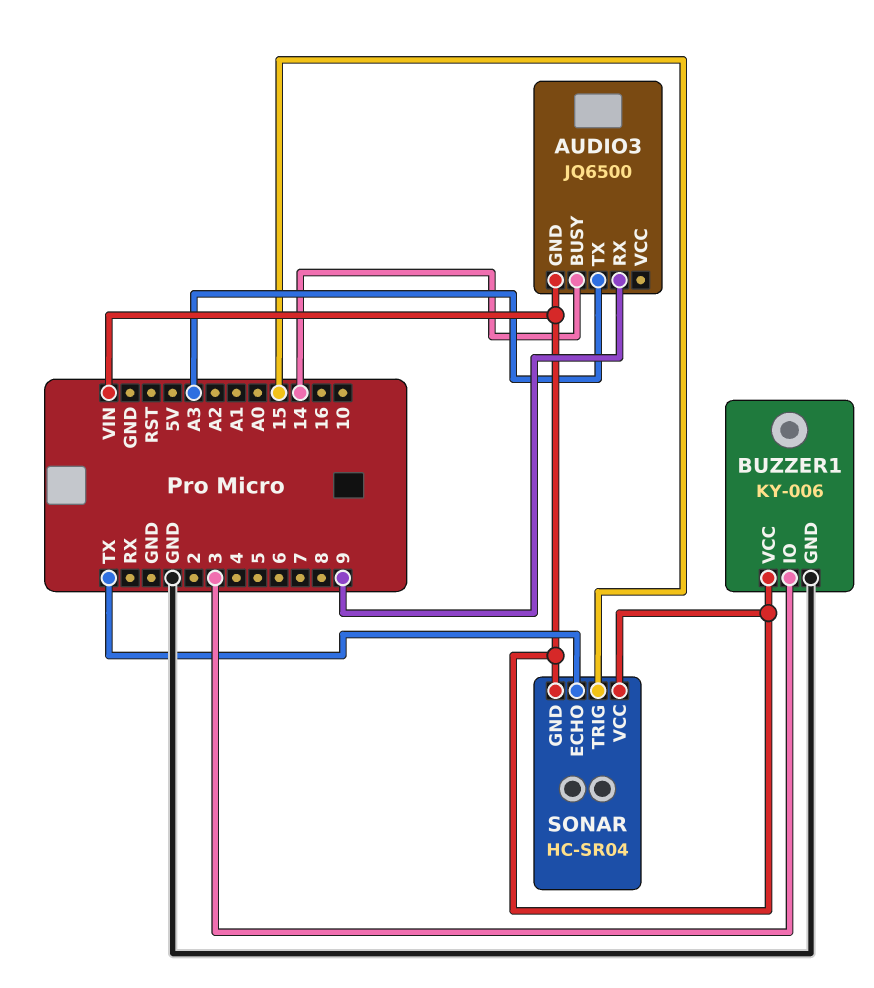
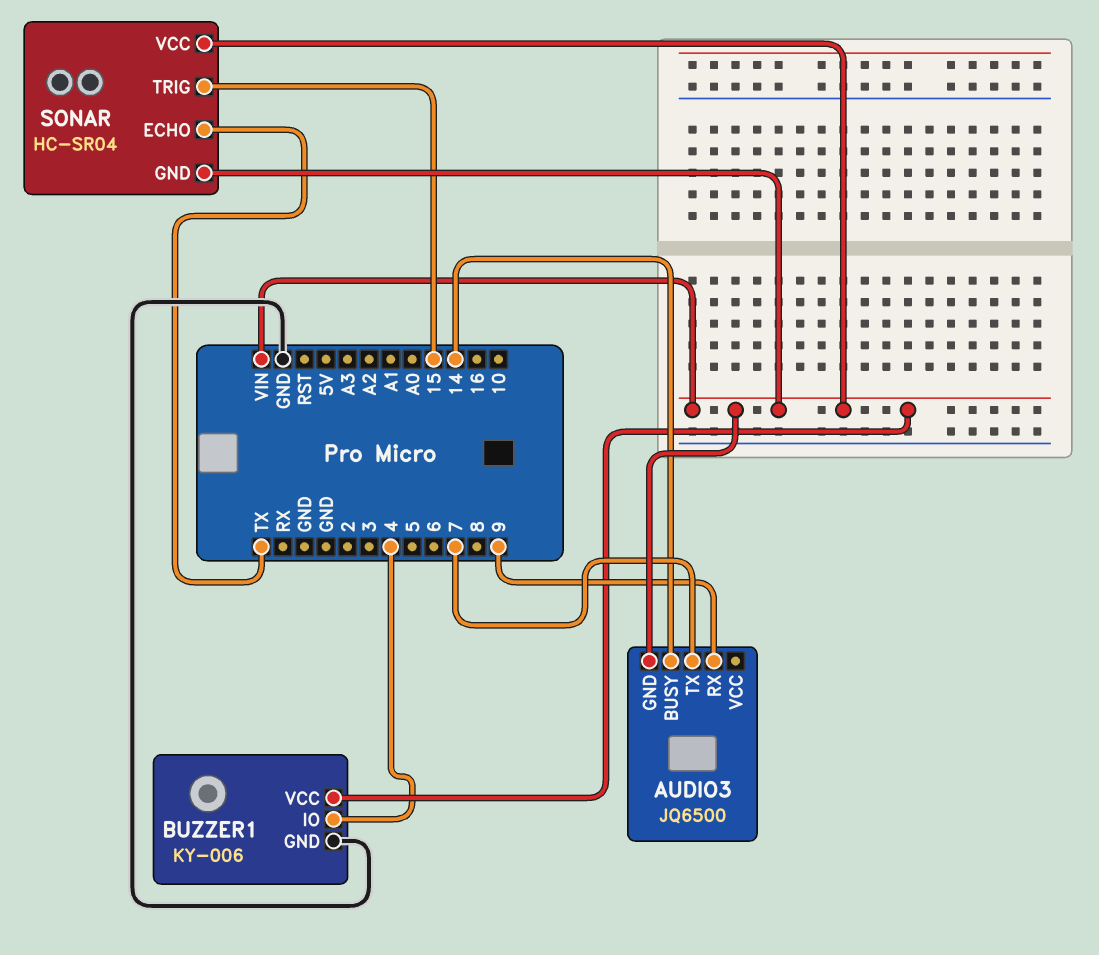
AUDIO3 pin TX: A3 -> 7
BUZZER1 pin IO: 3 -> 4

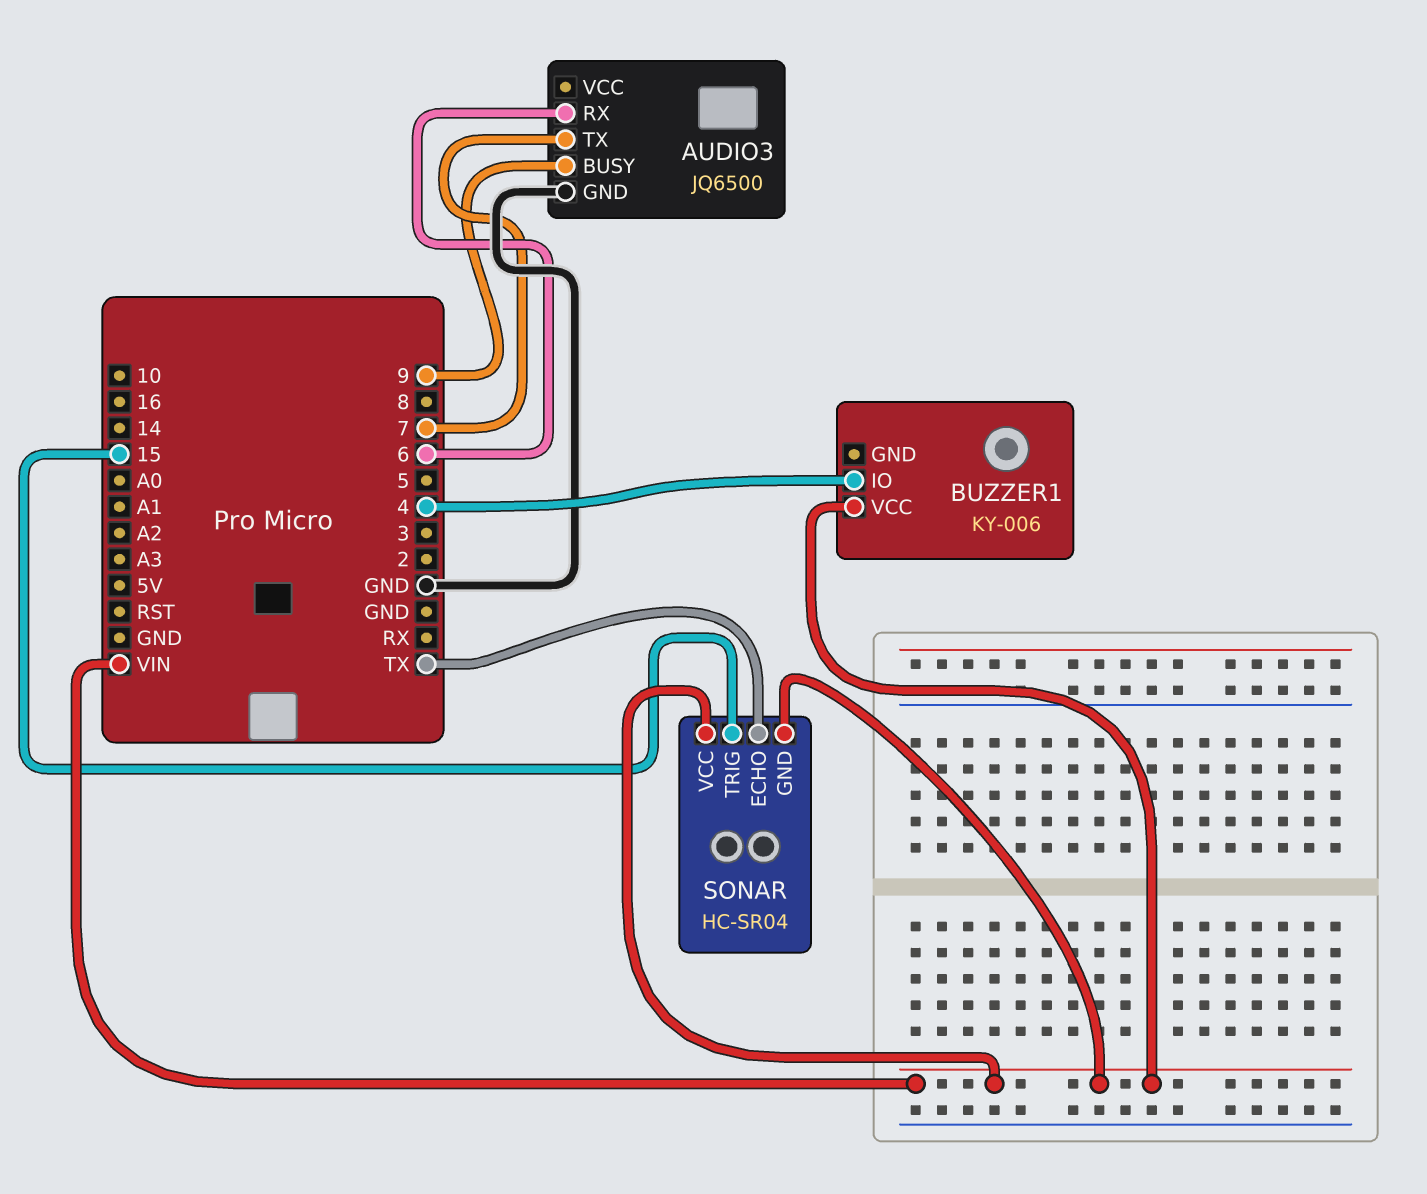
AUDIO3 pin BUSY: 14 -> 9
AUDIO3 pin GND: VIN -> GND
AUDIO3 pin RX: 9 -> 6
BUZZER1 pin GND: GND -> none

